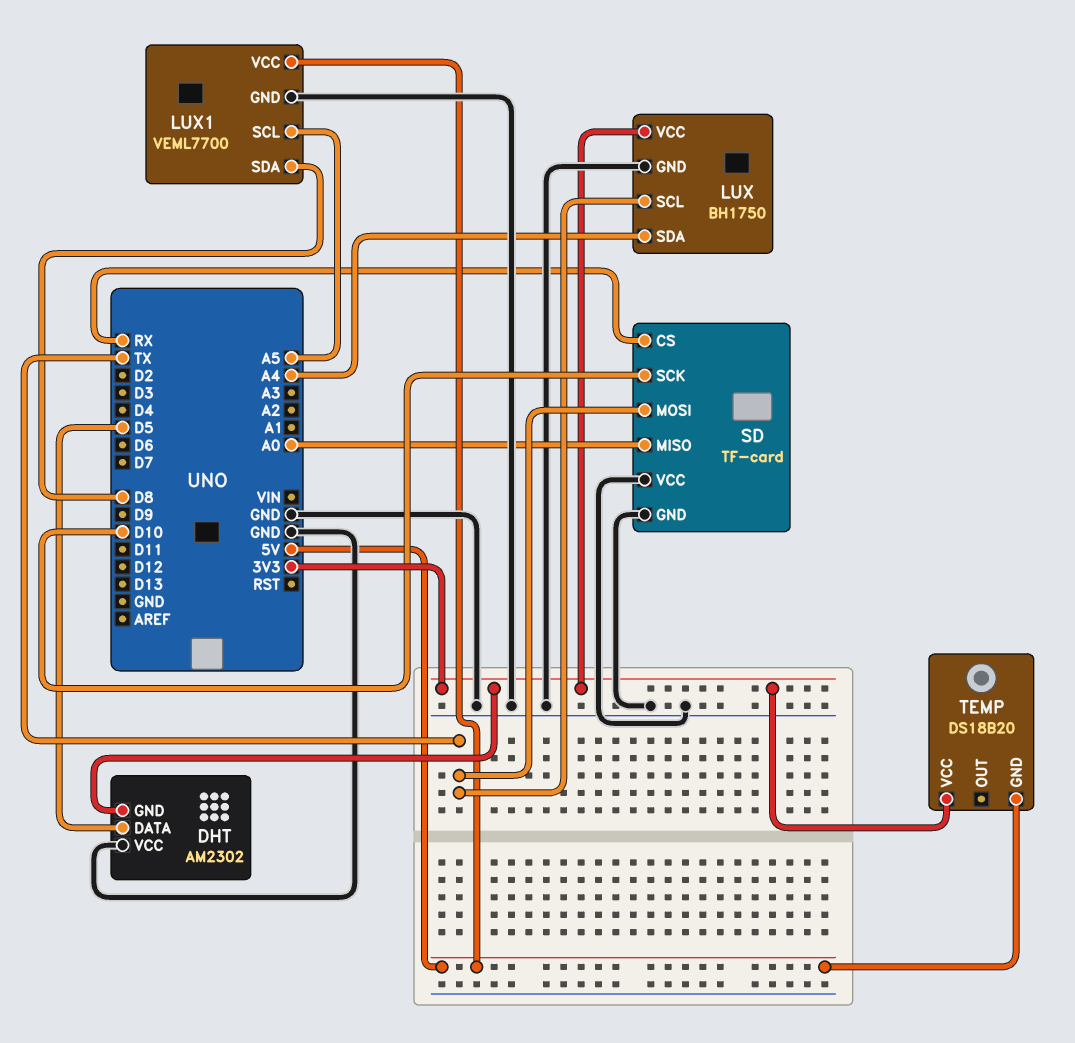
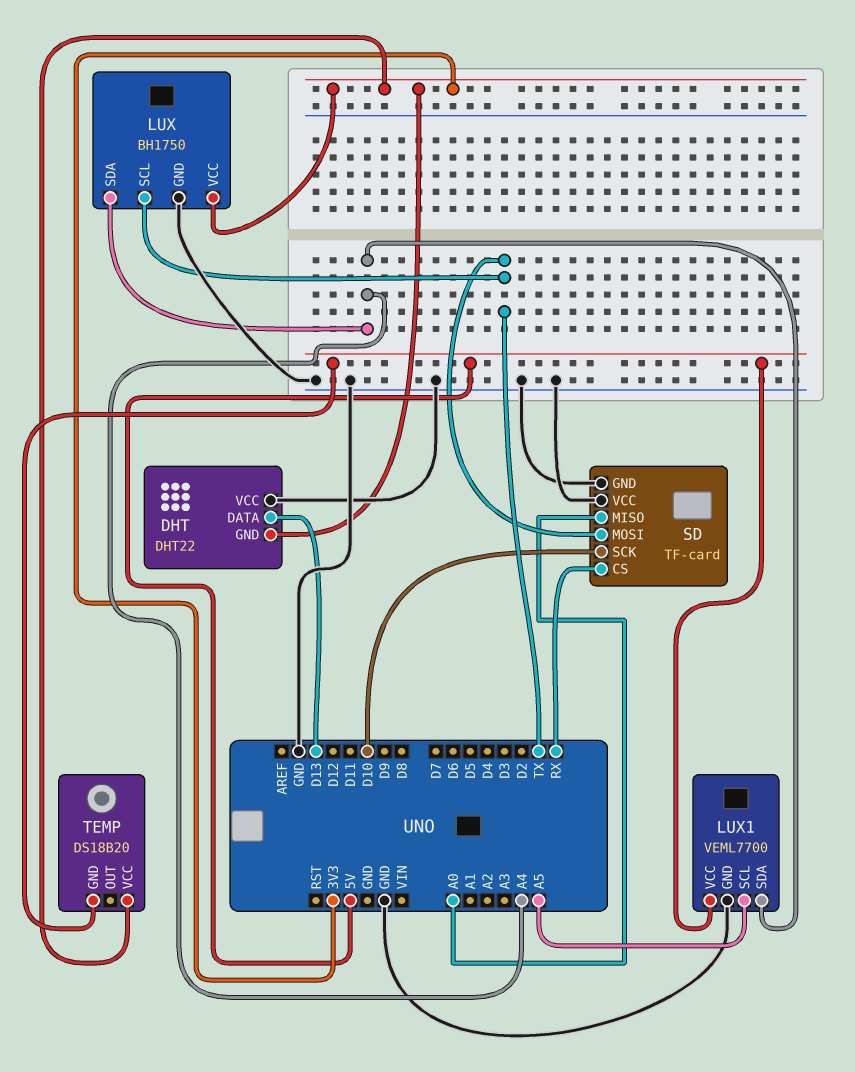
DHT: AM2302 -> DHT22
DHT pin DATA: D5 -> D13
LUX1 pin SDA: D8 -> A4

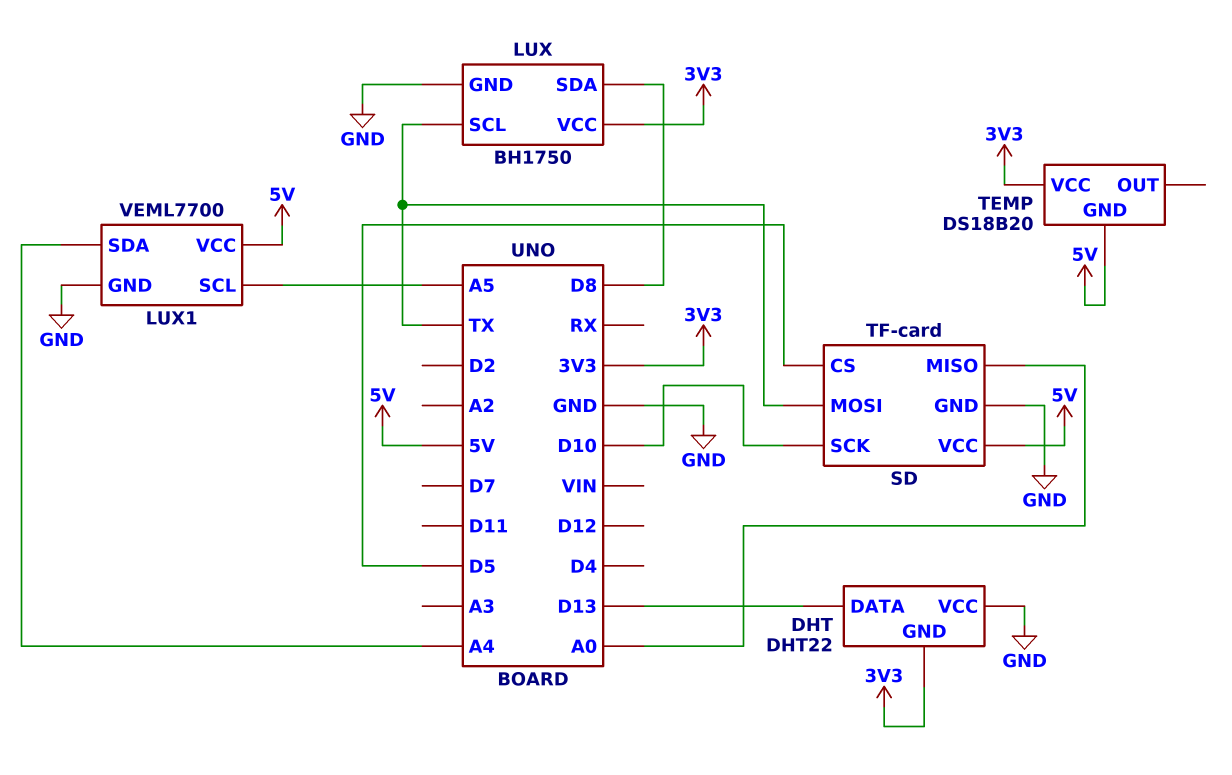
LUX pin SDA: A4 -> D8
SD pin CS: RX -> D5
SD pin VCC: GND -> 5V

